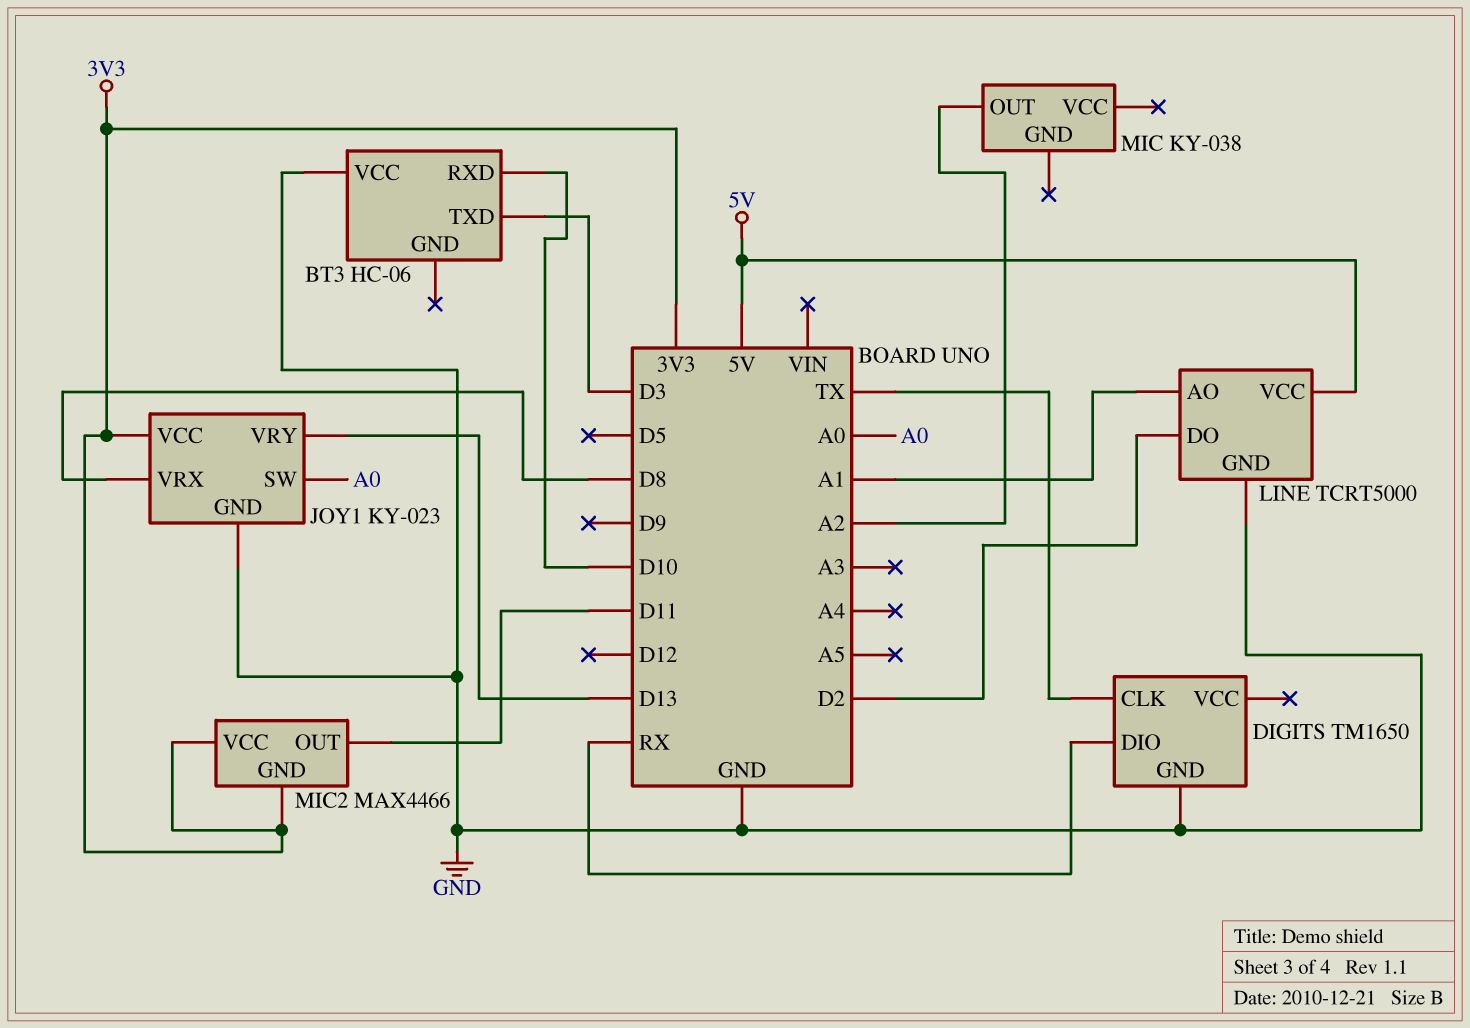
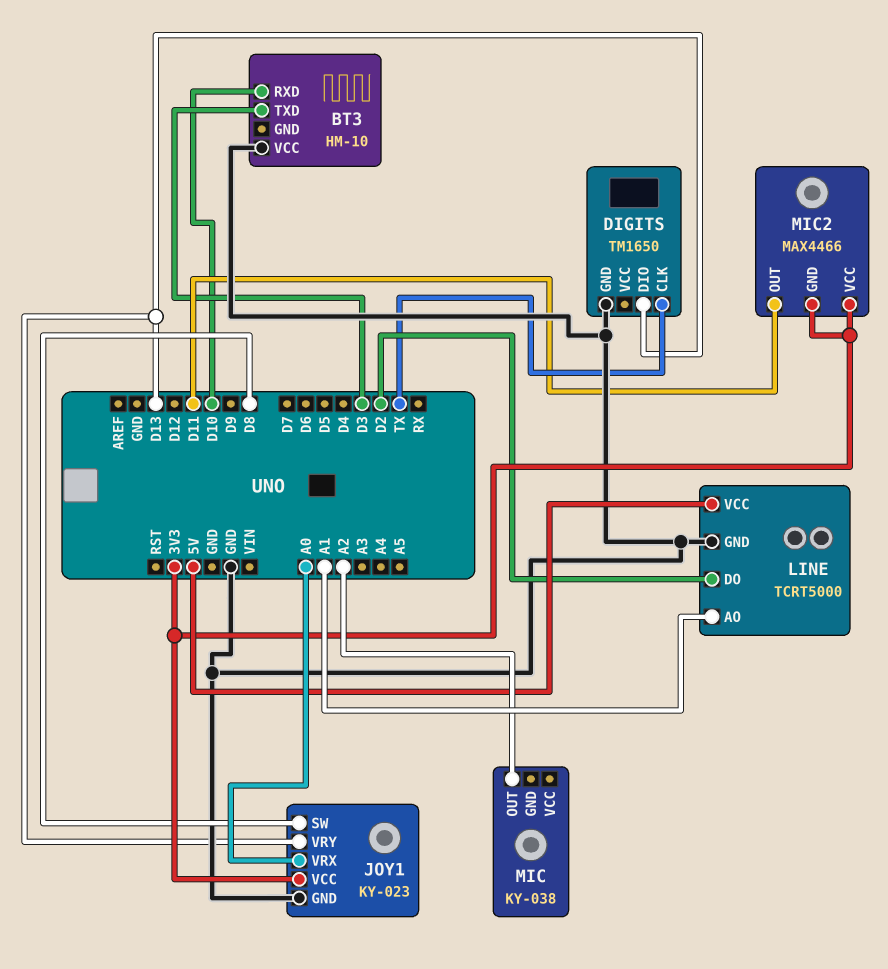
BT3: HC-06 -> HM-10
DIGITS pin DIO: RX -> D13
JOY1 pin SW: A0 -> D8
JOY1 pin VRX: D8 -> A0

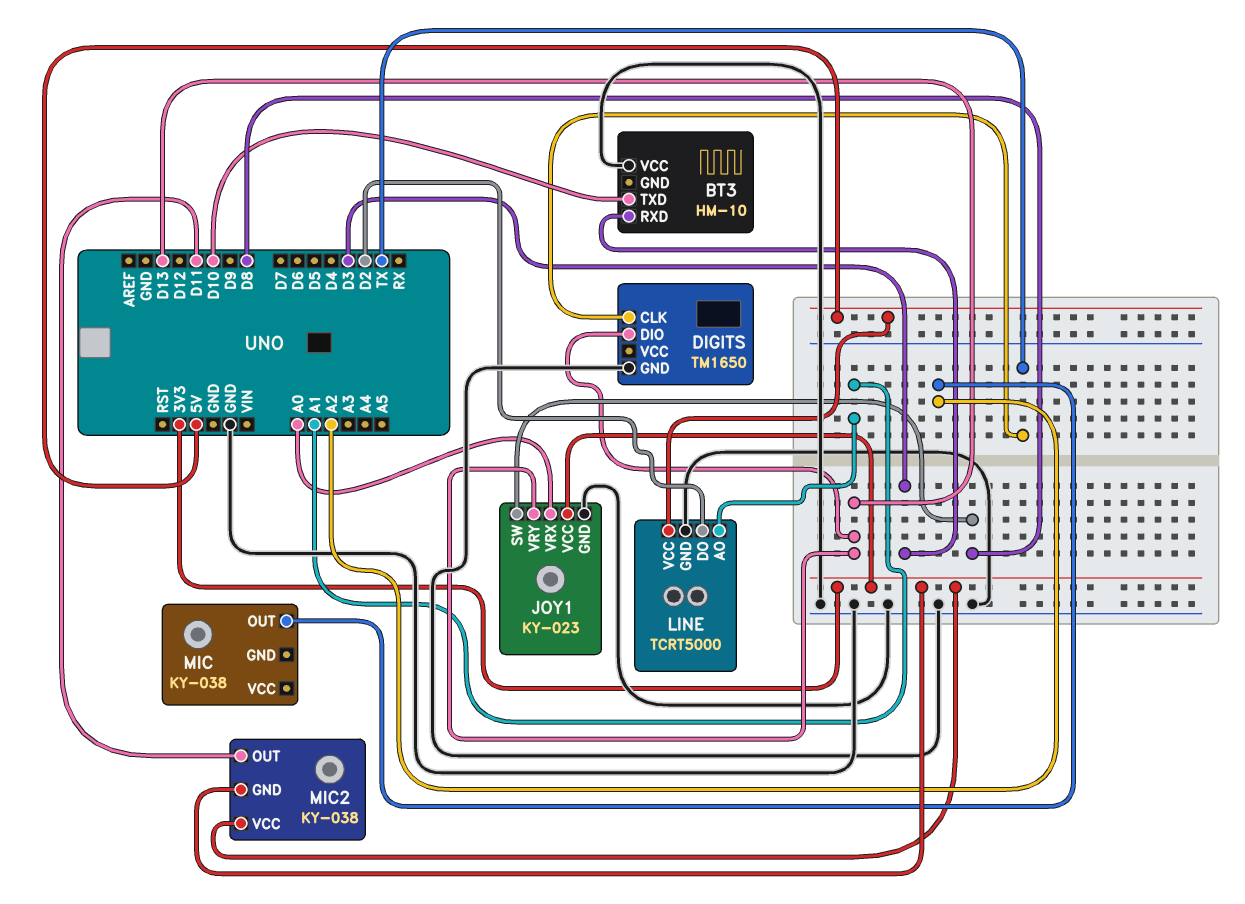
BT3 pin RXD: D10 -> D3
BT3 pin TXD: D3 -> D10
MIC2: MAX4466 -> KY-038

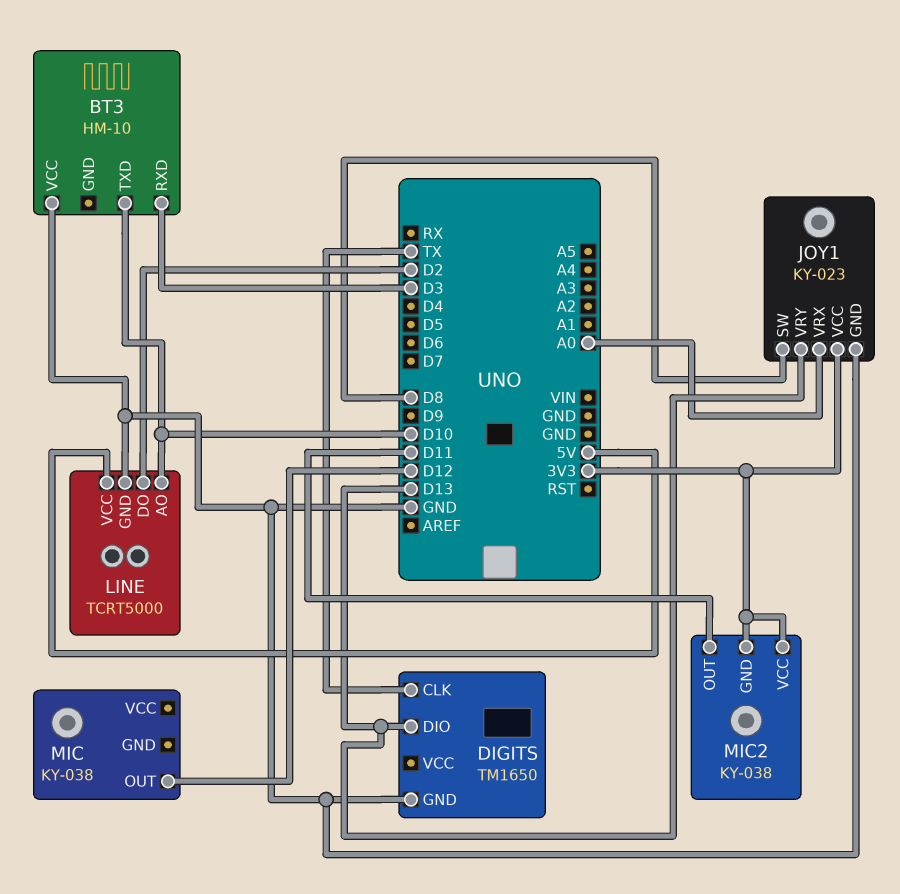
LINE pin AO: A1 -> D10
MIC pin OUT: A2 -> D12

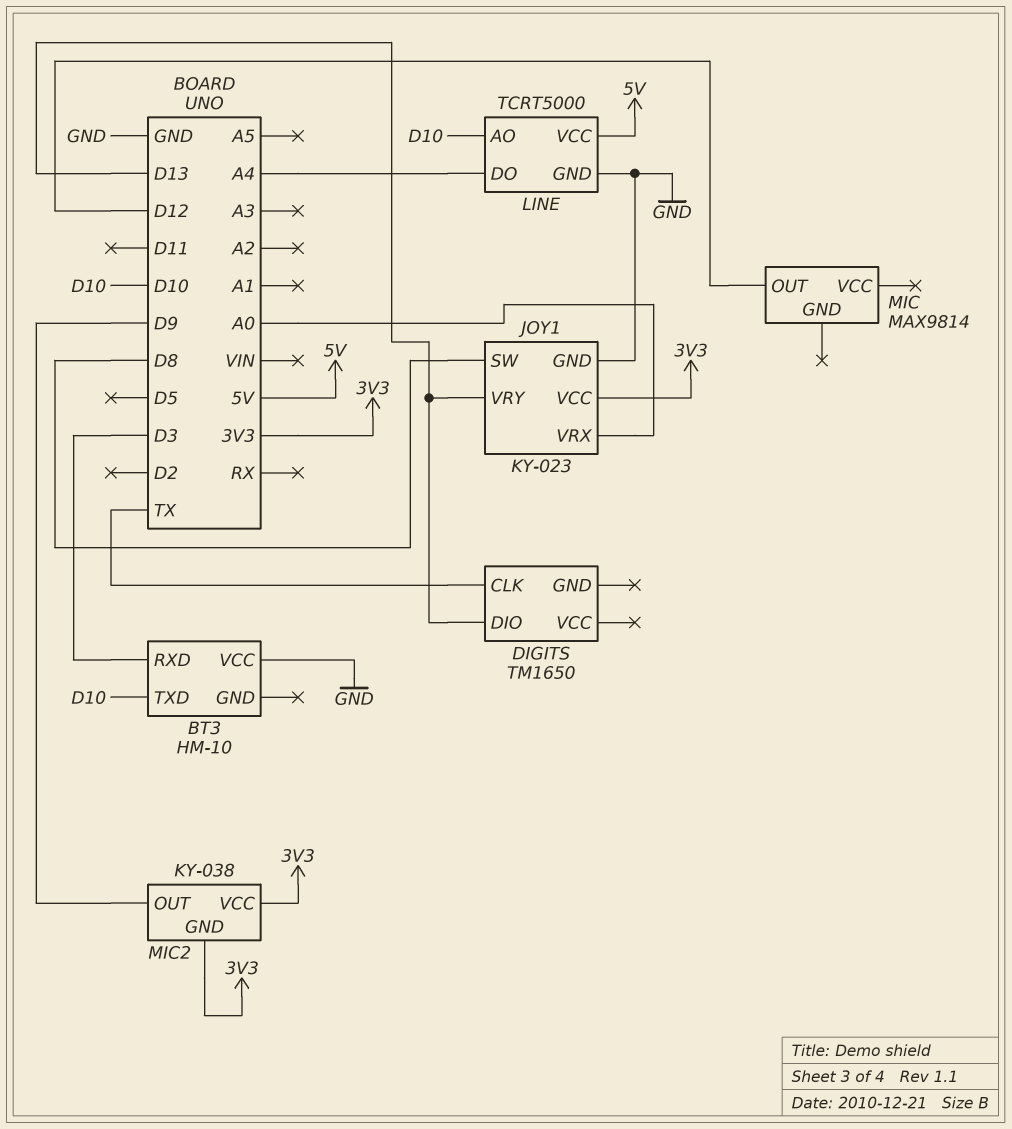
DIGITS pin GND: GND -> none
LINE pin DO: D2 -> A4
MIC: KY-038 -> MAX9814
MIC2 pin OUT: D11 -> D9

